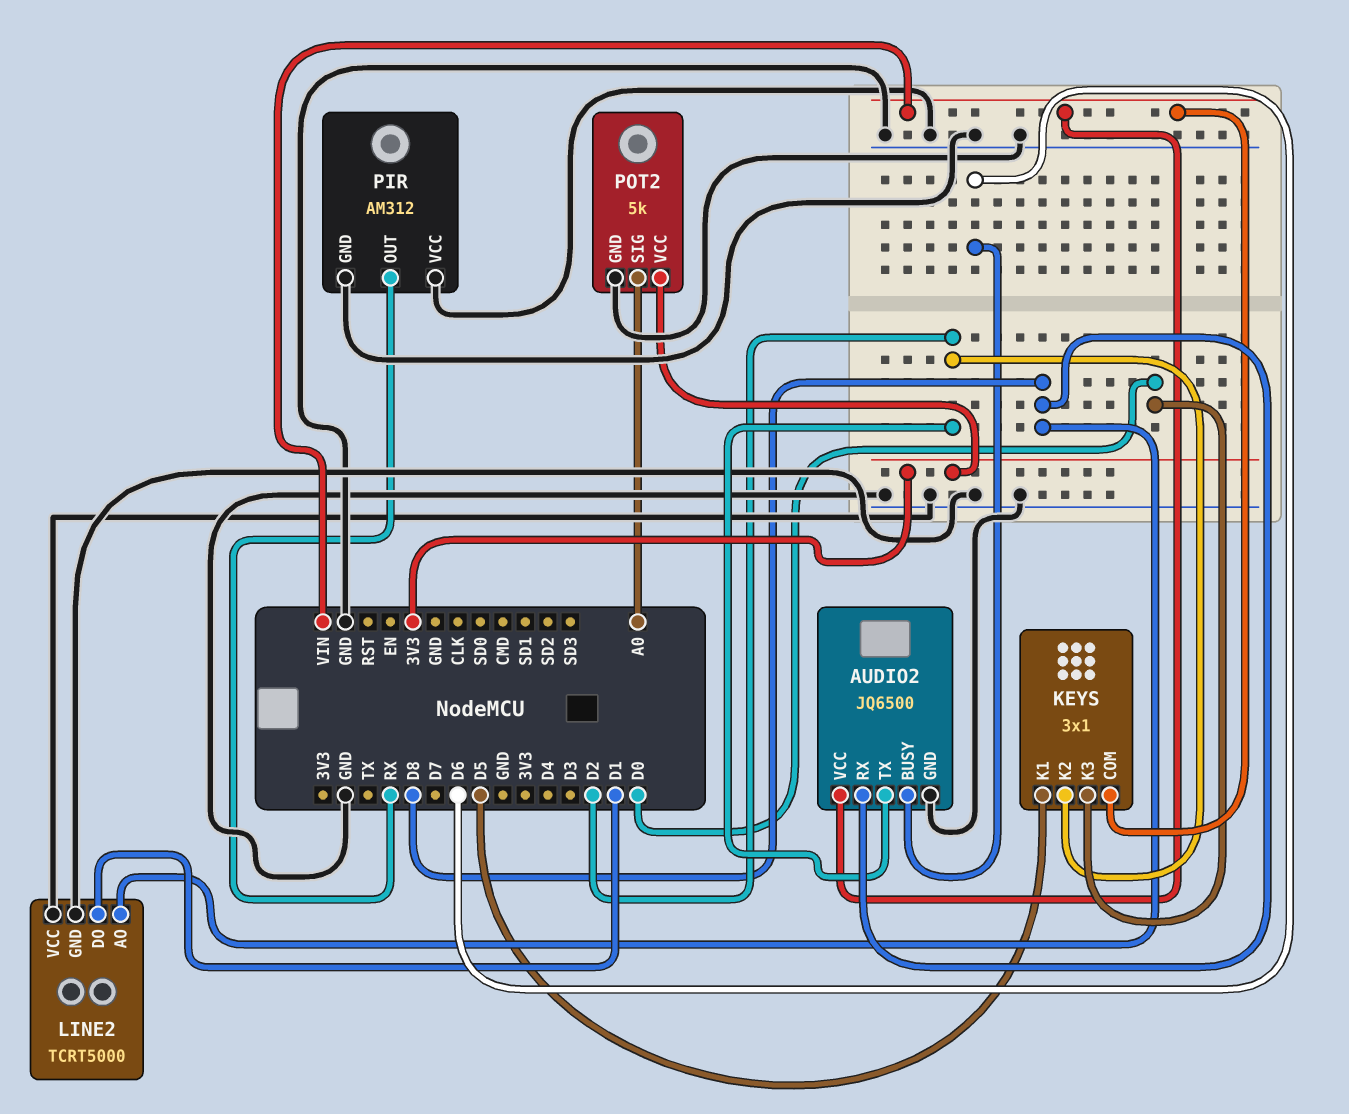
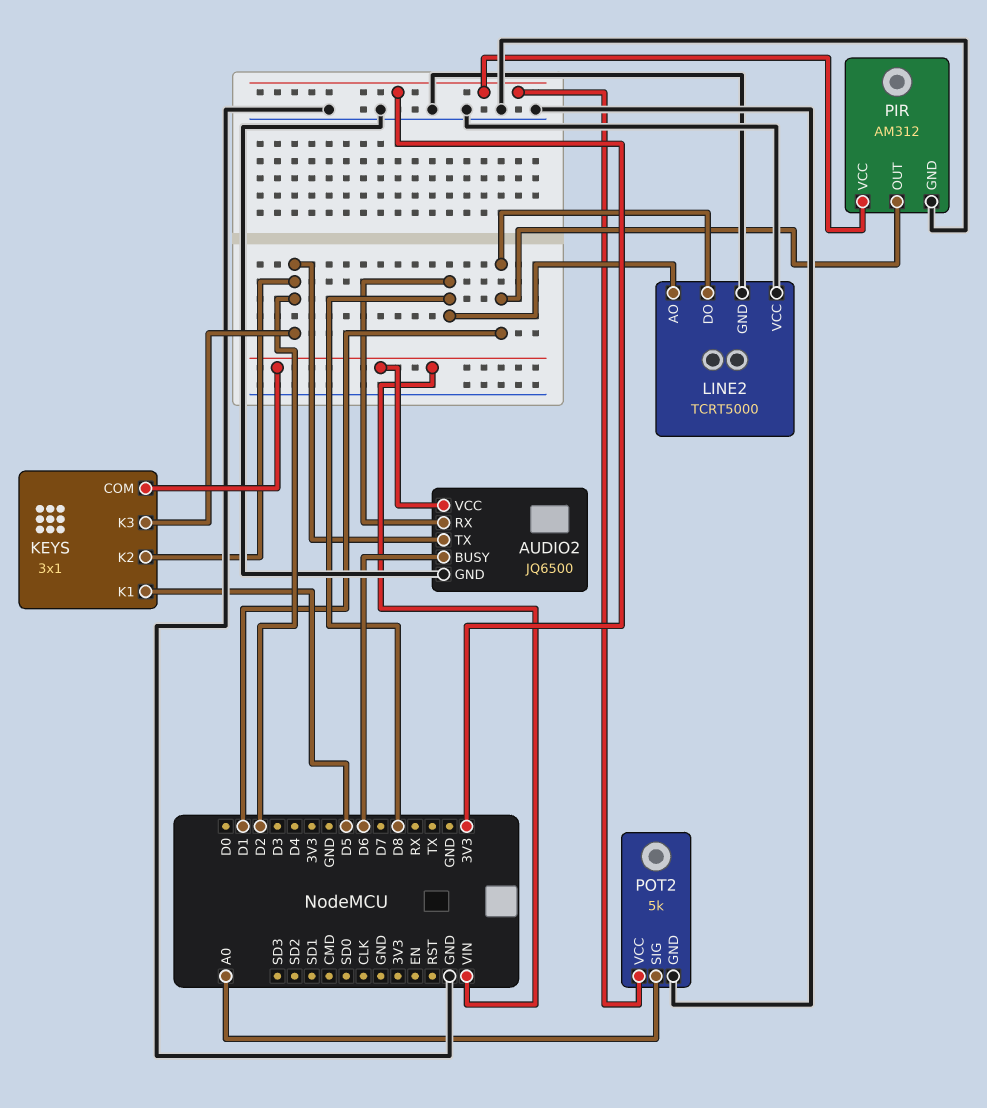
KEYS pin K3: D0 -> D2
PIR pin OUT: RX -> D1
PIR pin VCC: GND -> 3V3

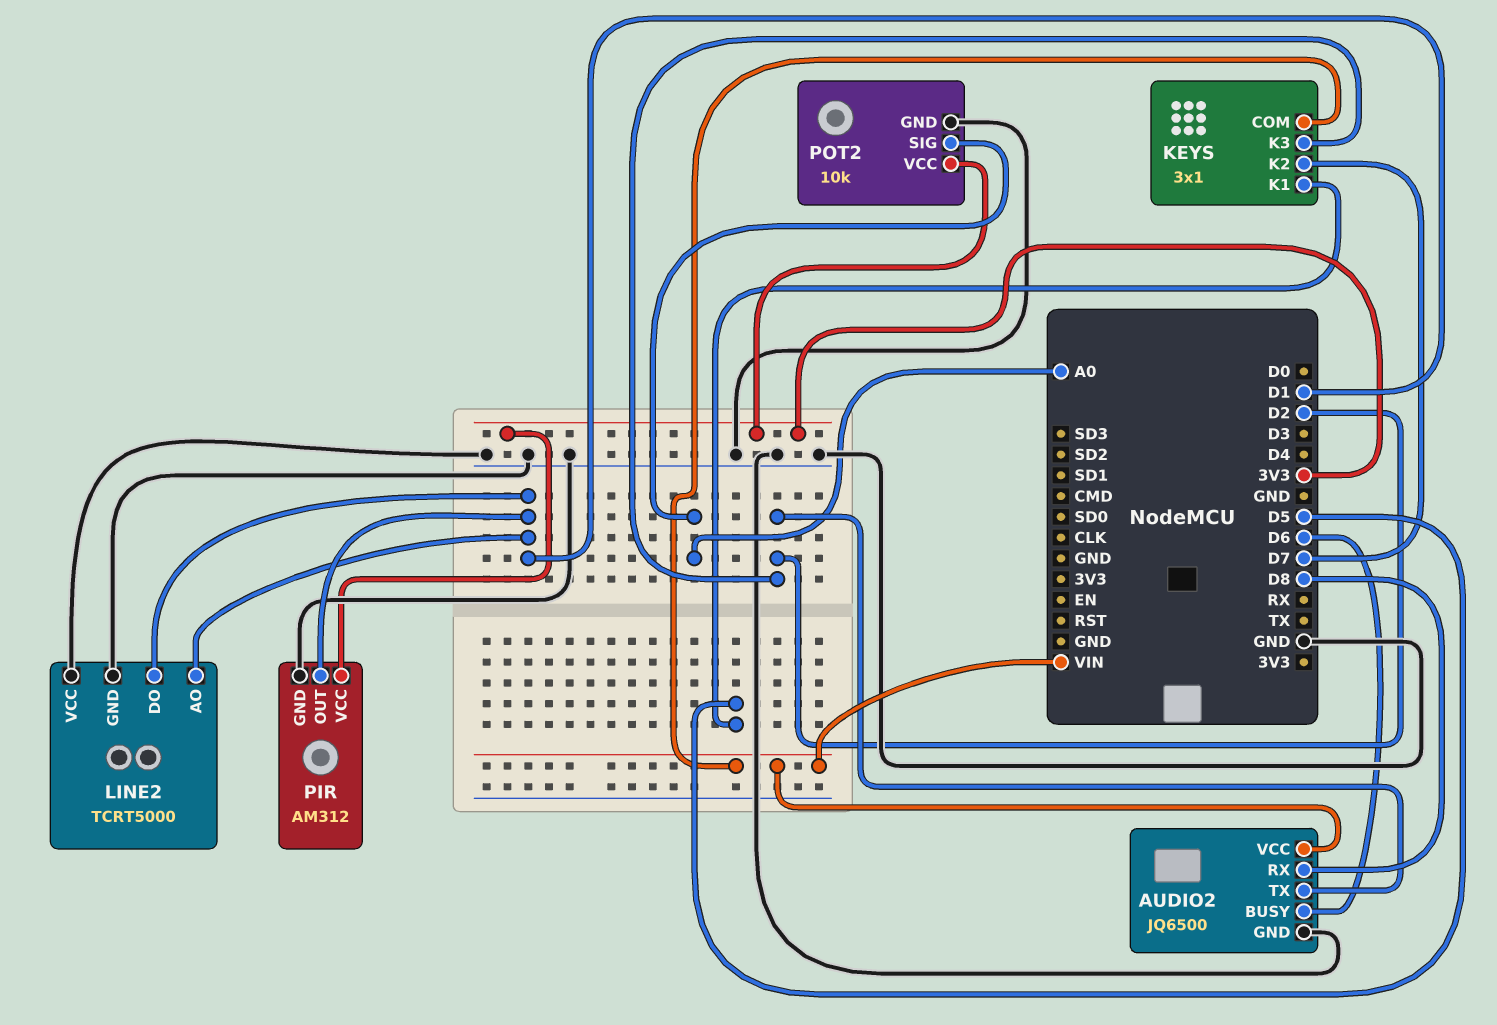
KEYS pin K2: D2 -> D7
LINE2 pin AO: D8 -> D1
POT2: 5k -> 10k

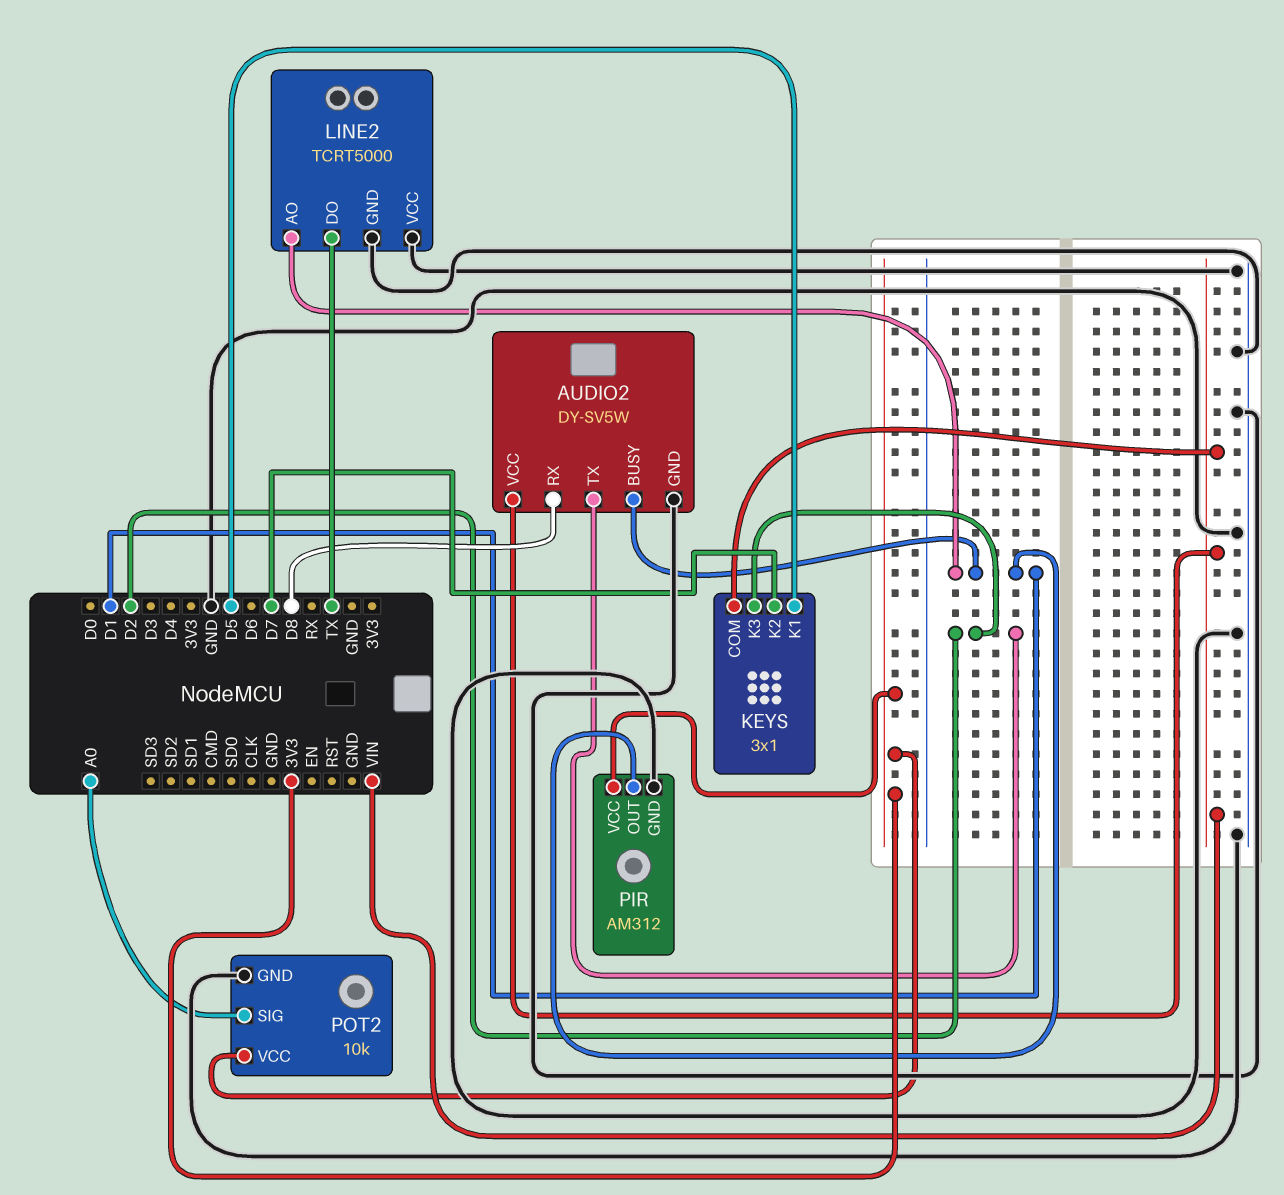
AUDIO2: JQ6500 -> DY-SV5W
AUDIO2 pin BUSY: D6 -> D1
LINE2 pin DO: D1 -> TX

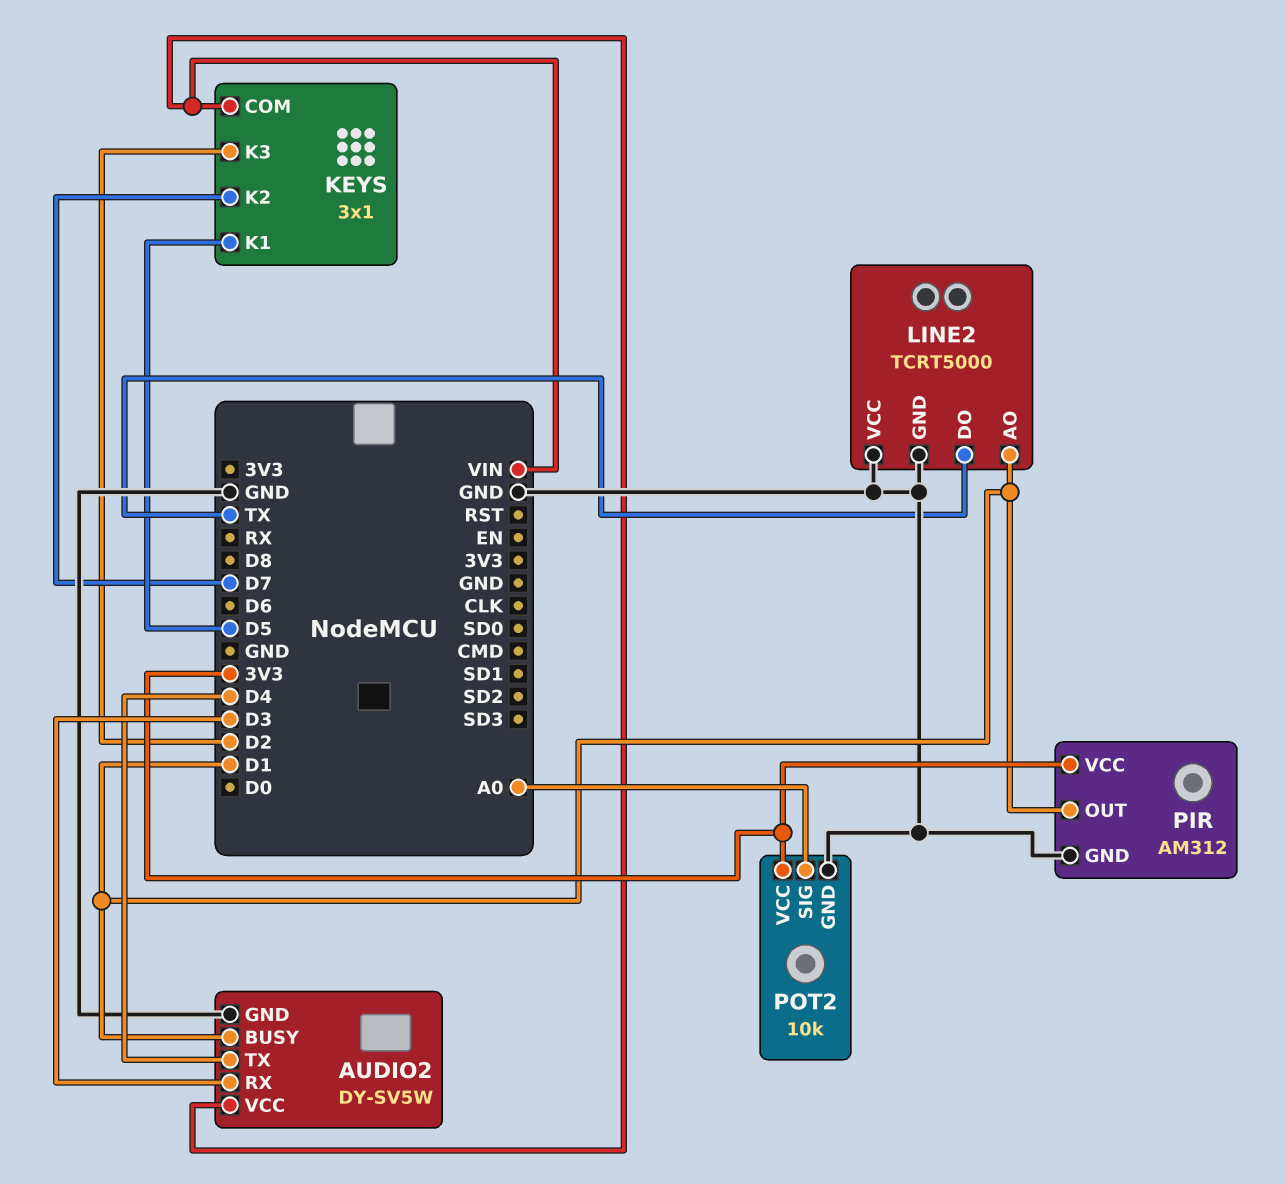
AUDIO2 pin RX: D8 -> D3
AUDIO2 pin TX: D2 -> D4

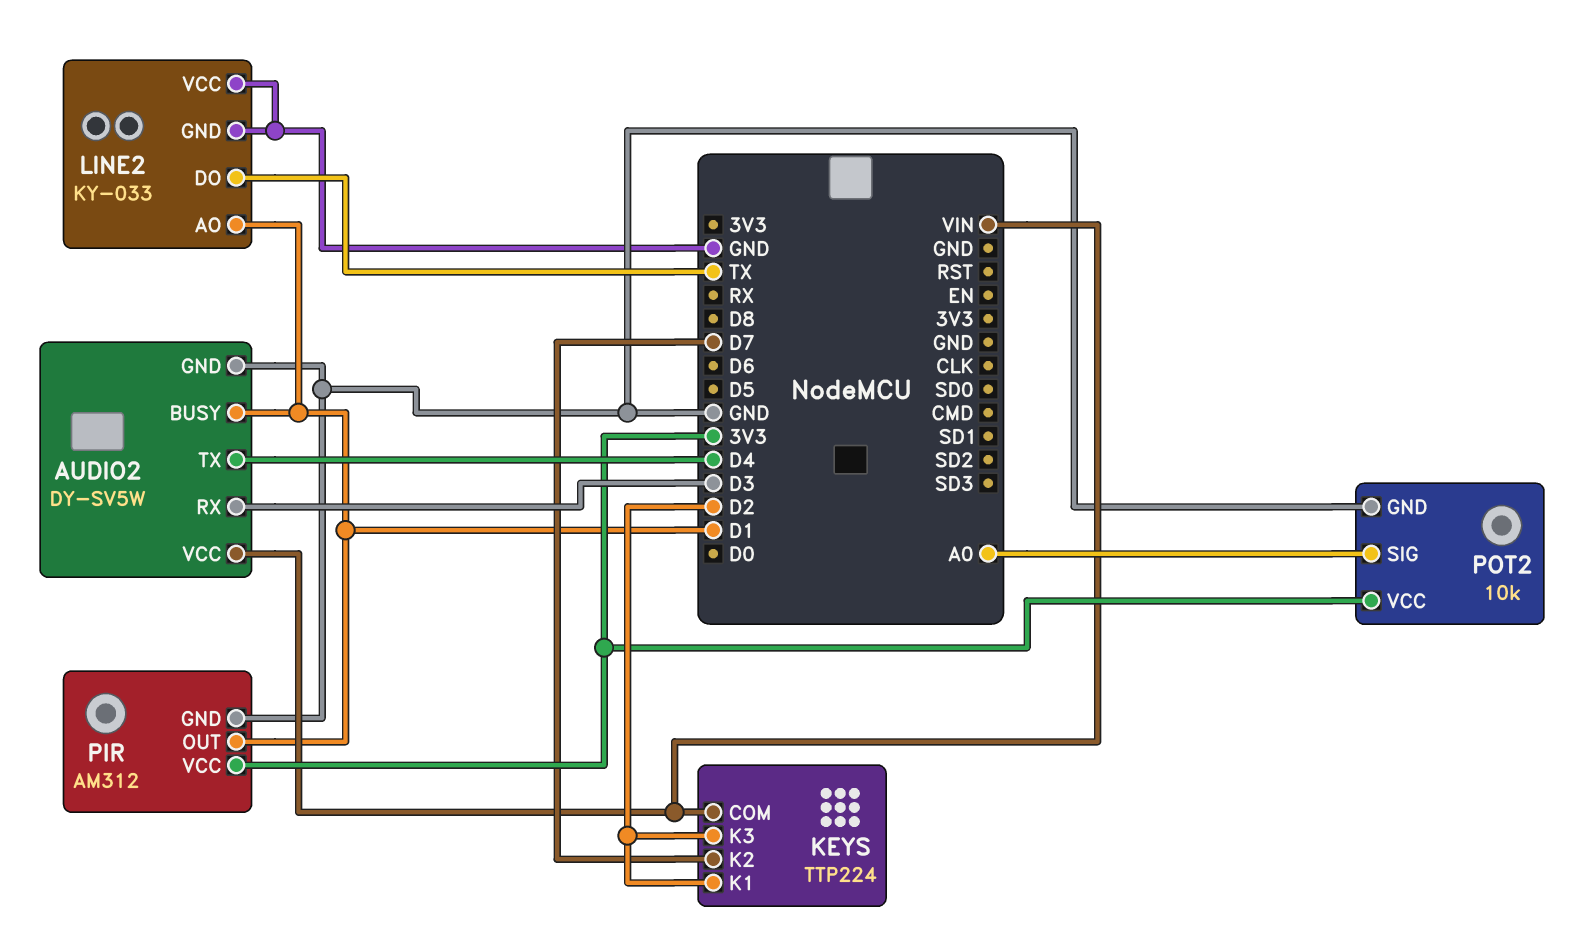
KEYS: 3x1 -> TTP224
KEYS pin K1: D5 -> D2
LINE2: TCRT5000 -> KY-033

